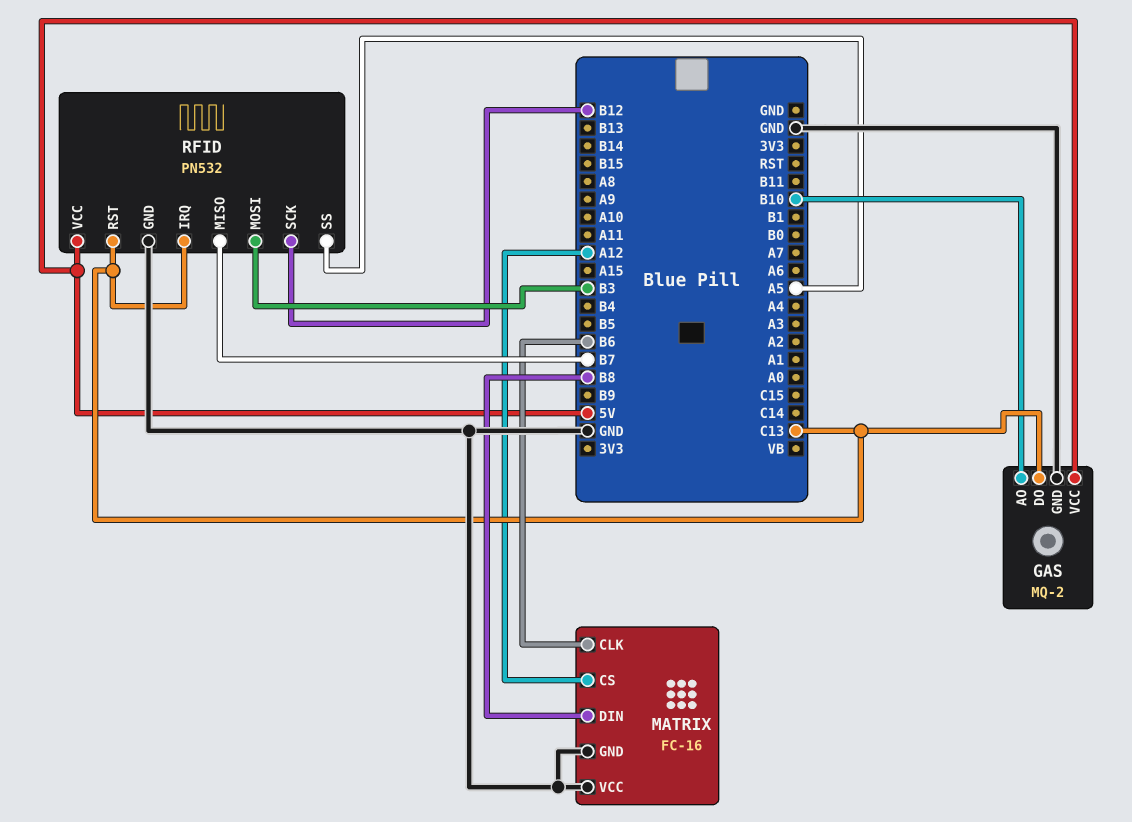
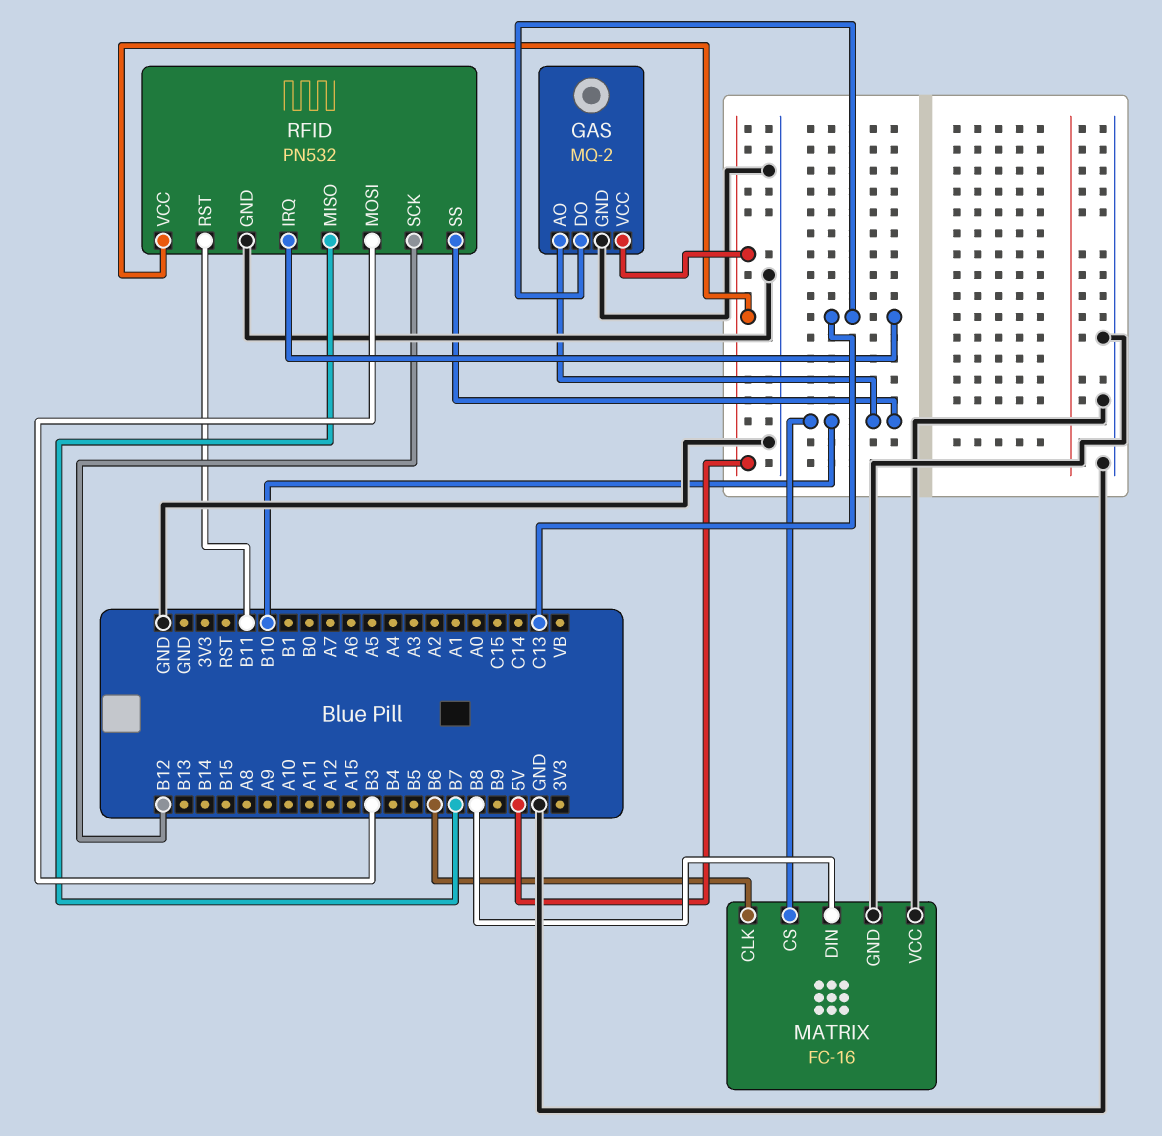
MATRIX pin CS: A12 -> B10
RFID pin RST: C13 -> B11
RFID pin SS: A5 -> B10

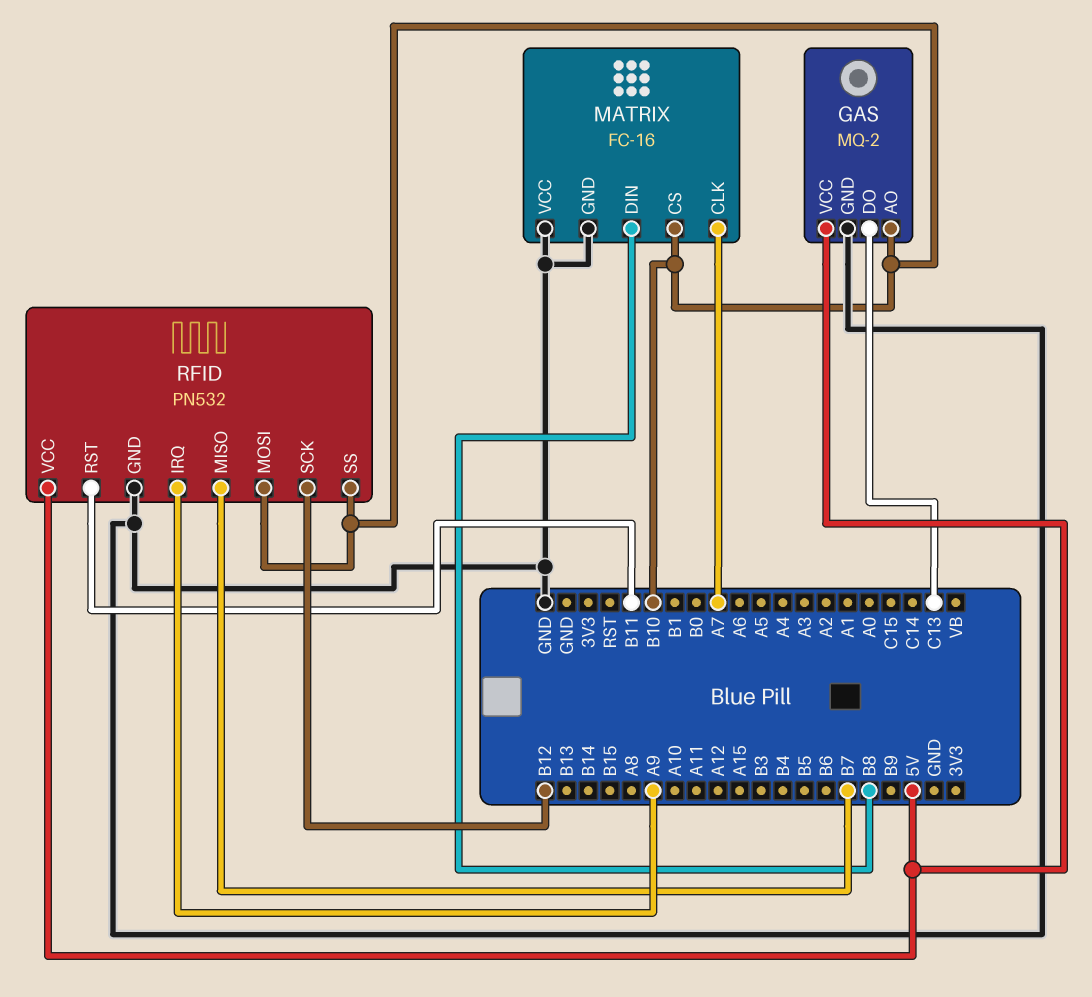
MATRIX pin CLK: B6 -> A7
RFID pin IRQ: C13 -> A9
RFID pin MOSI: B3 -> B10

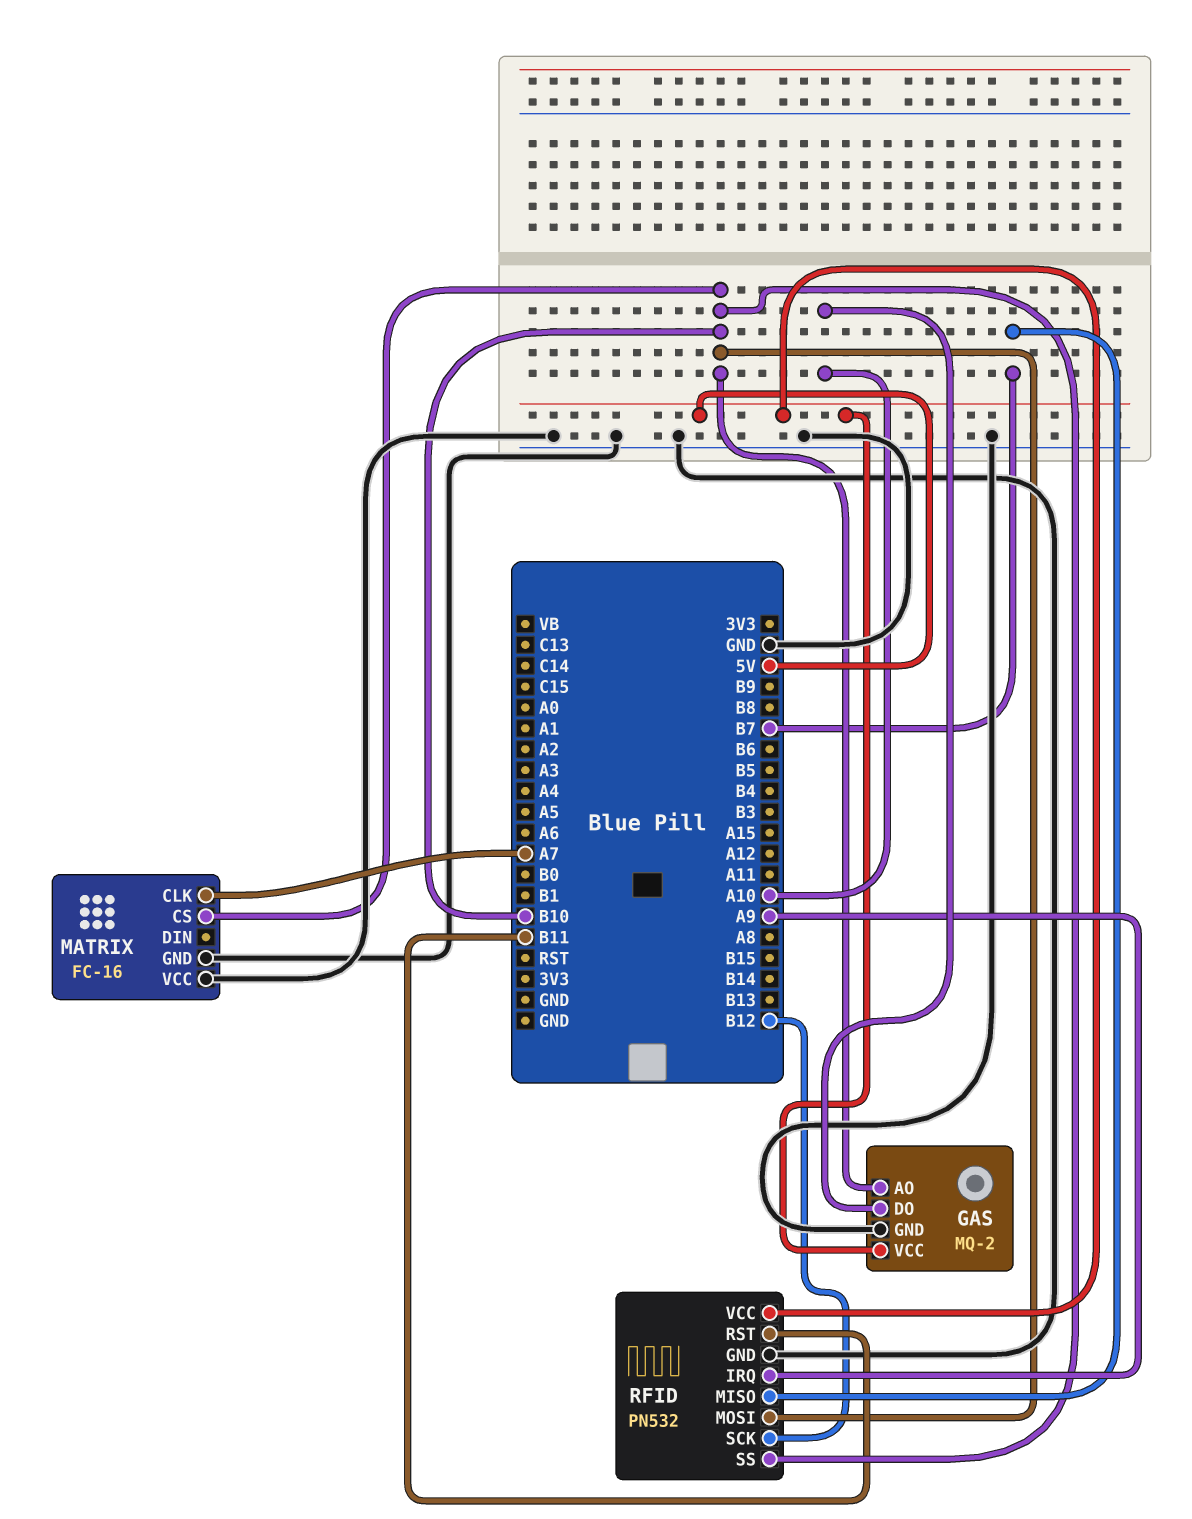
GAS pin DO: C13 -> A10
MATRIX pin DIN: B8 -> none

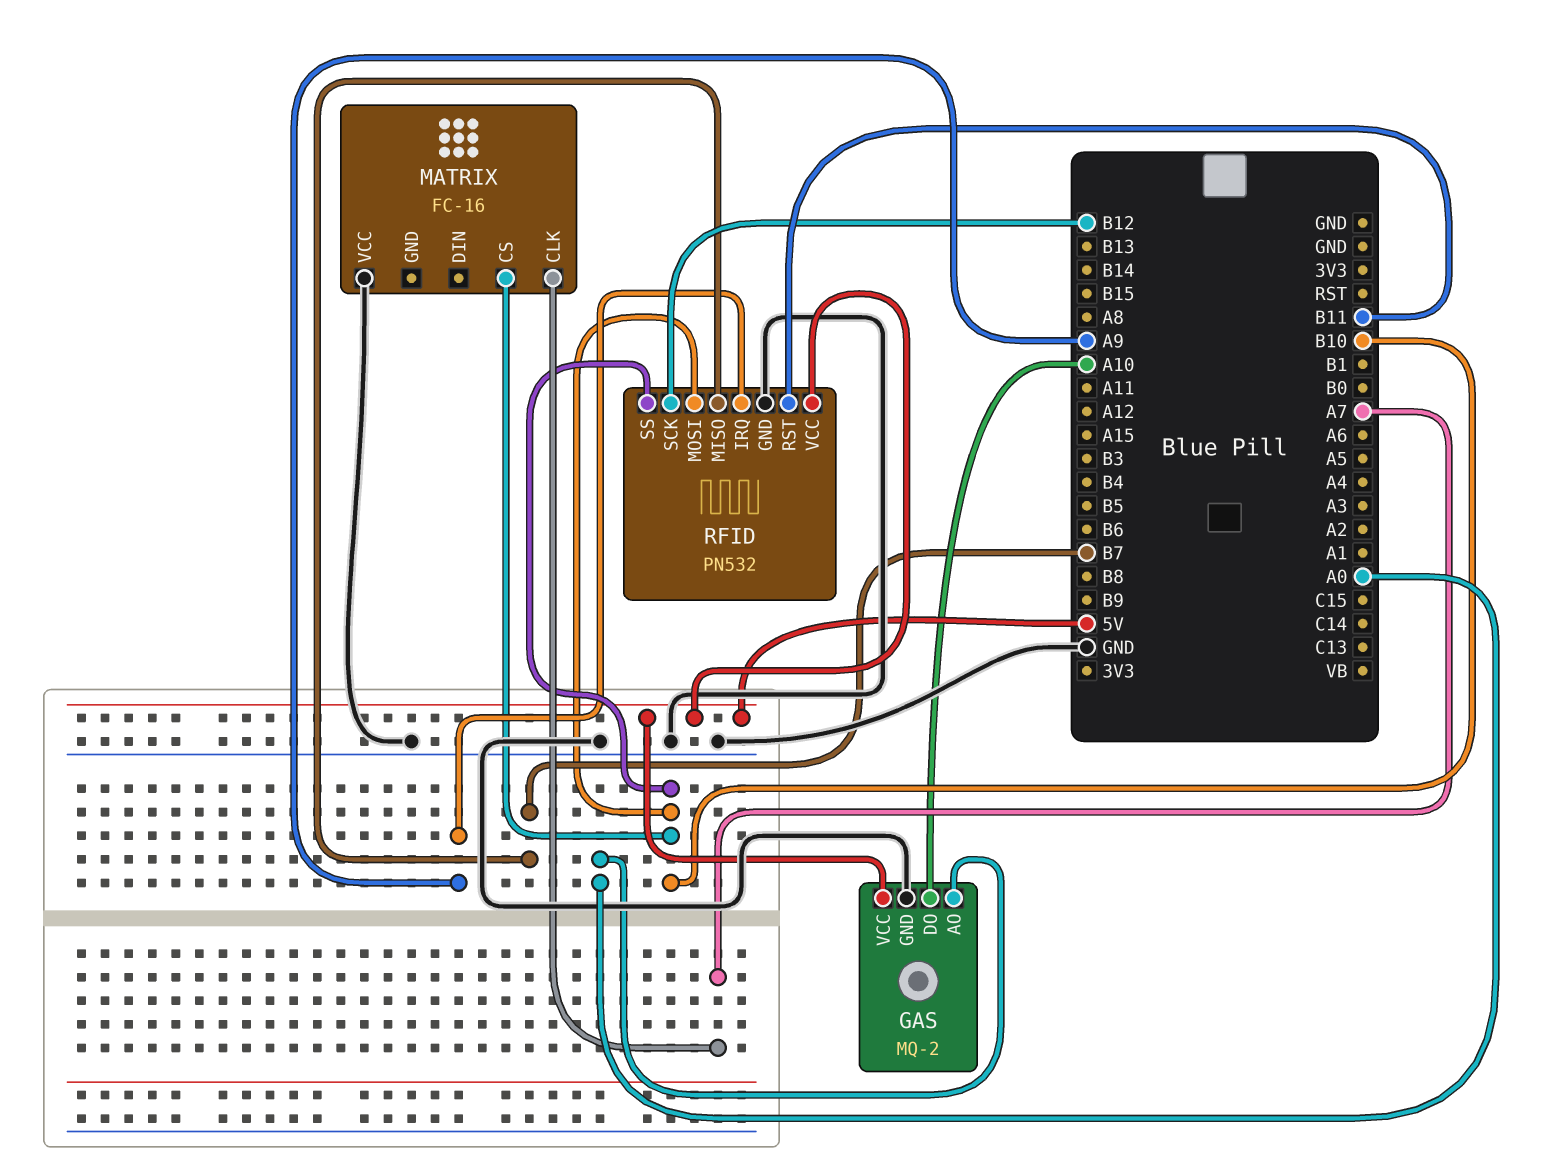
GAS pin AO: B10 -> A0
MATRIX pin GND: GND -> none

